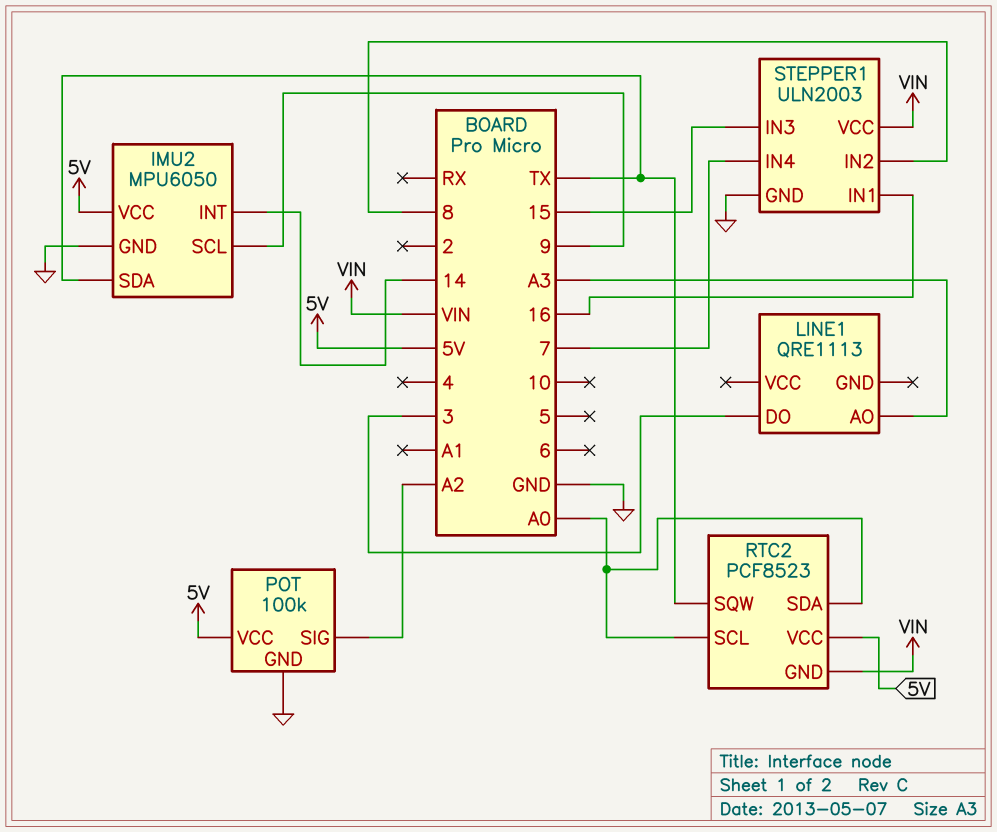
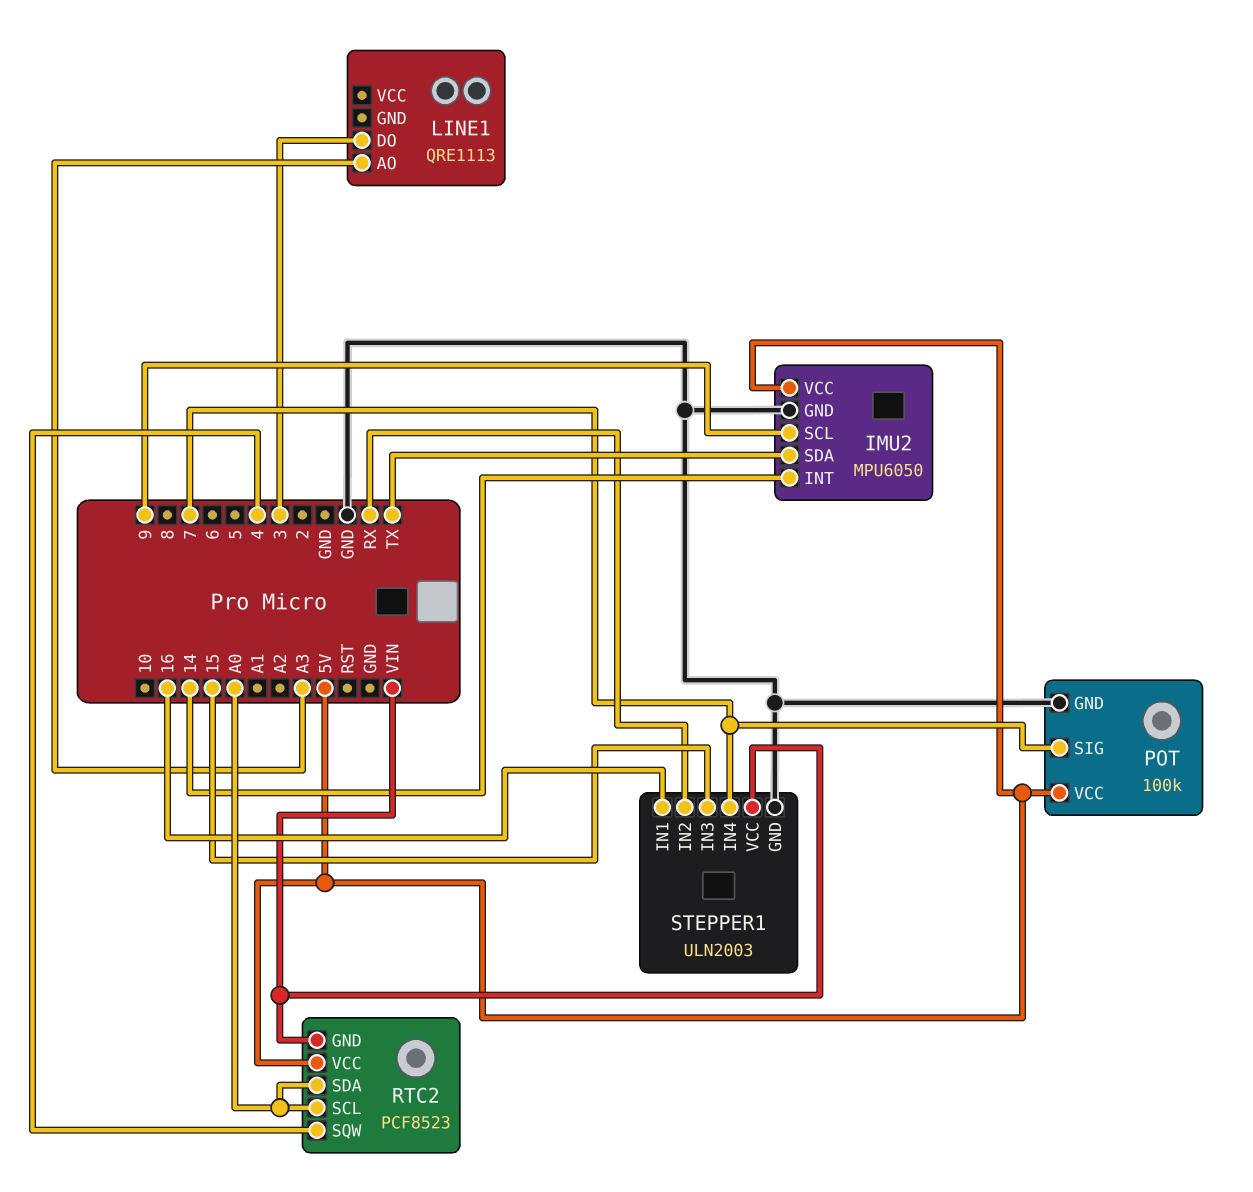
POT pin SIG: A2 -> 7
RTC2 pin SQW: TX -> 4
STEPPER1 pin IN2: 8 -> RX

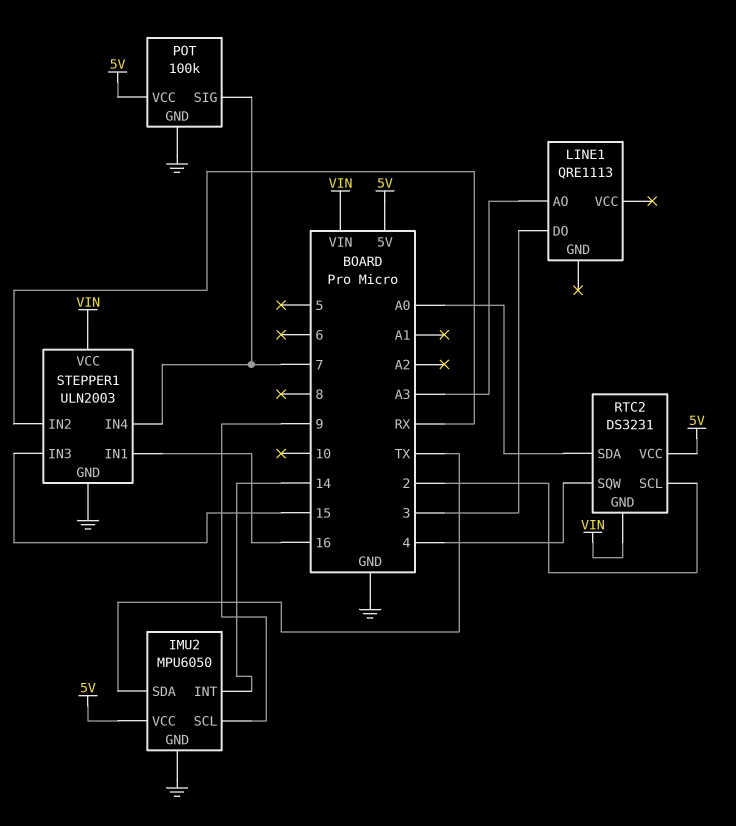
RTC2: PCF8523 -> DS3231
RTC2 pin SCL: A0 -> 2

